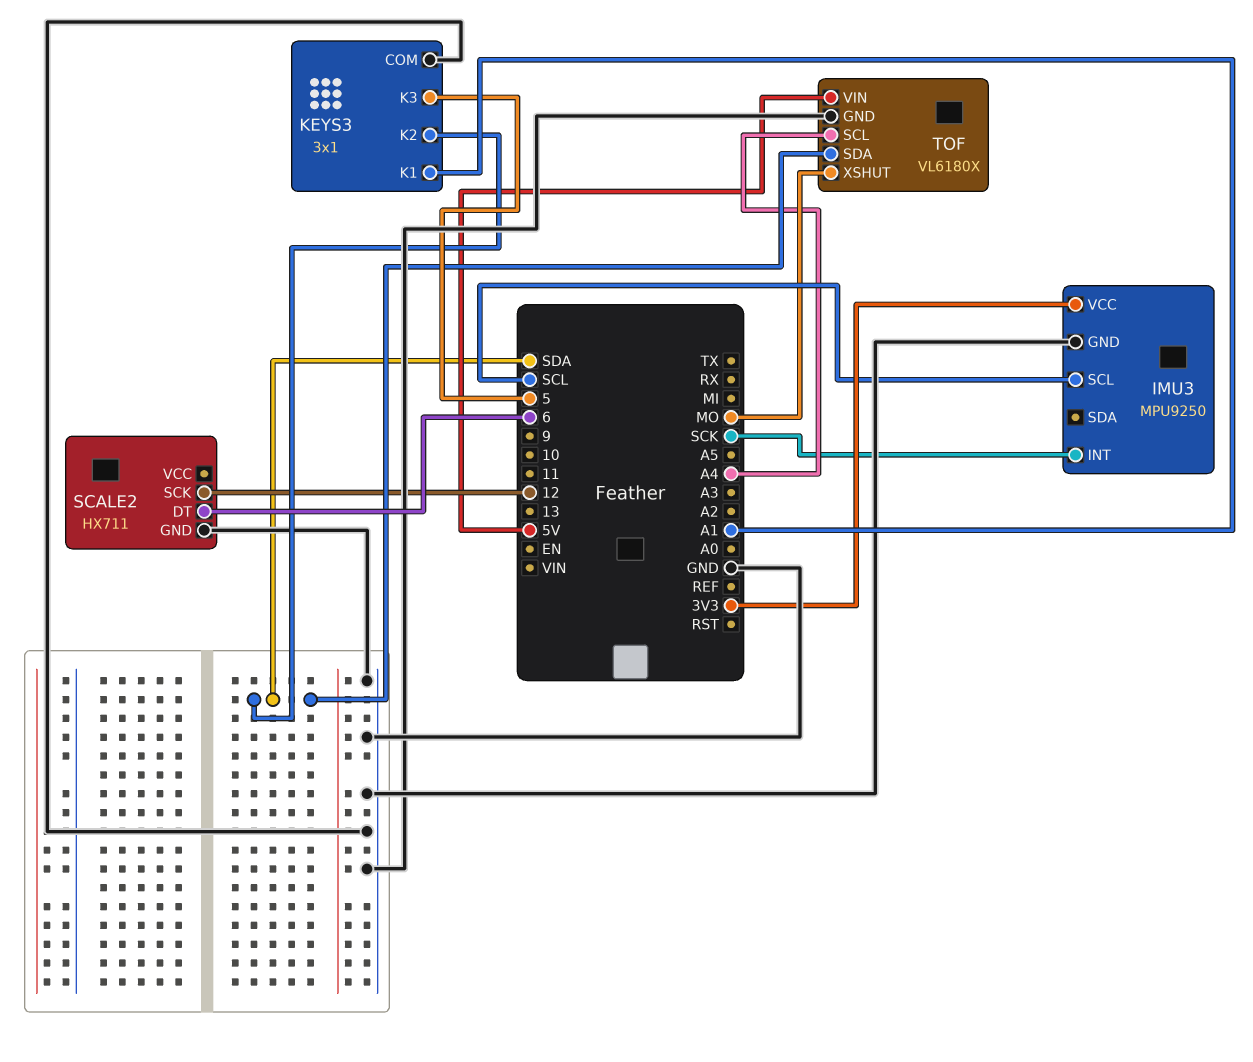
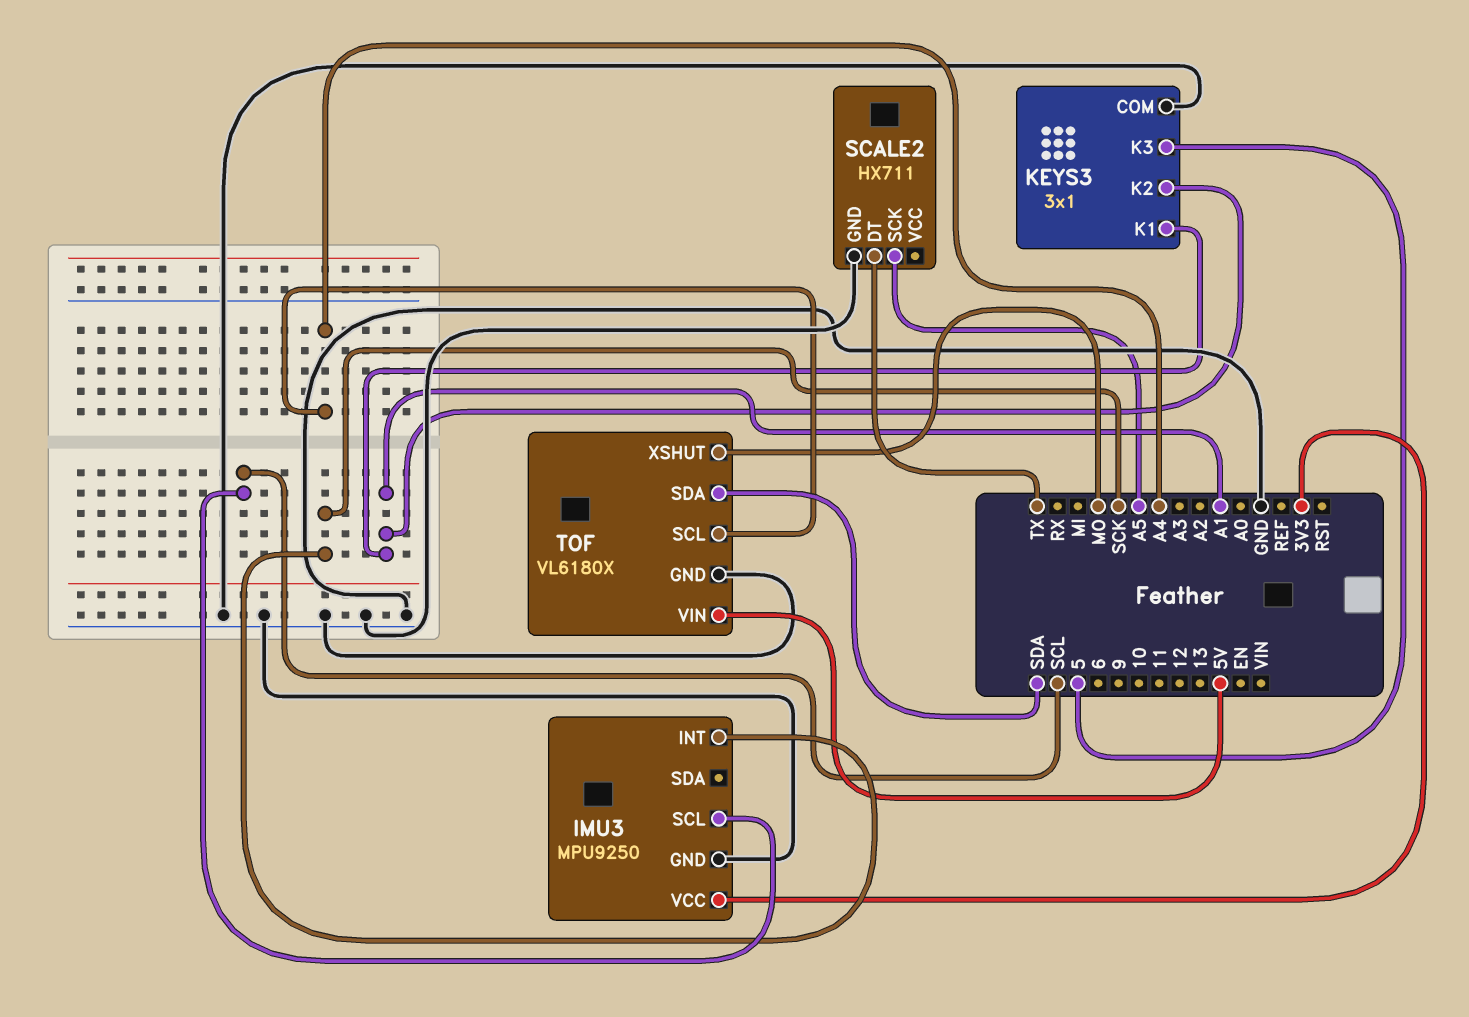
KEYS3 pin K2: SDA -> A1
SCALE2 pin DT: 6 -> TX
SCALE2 pin SCK: 12 -> A5

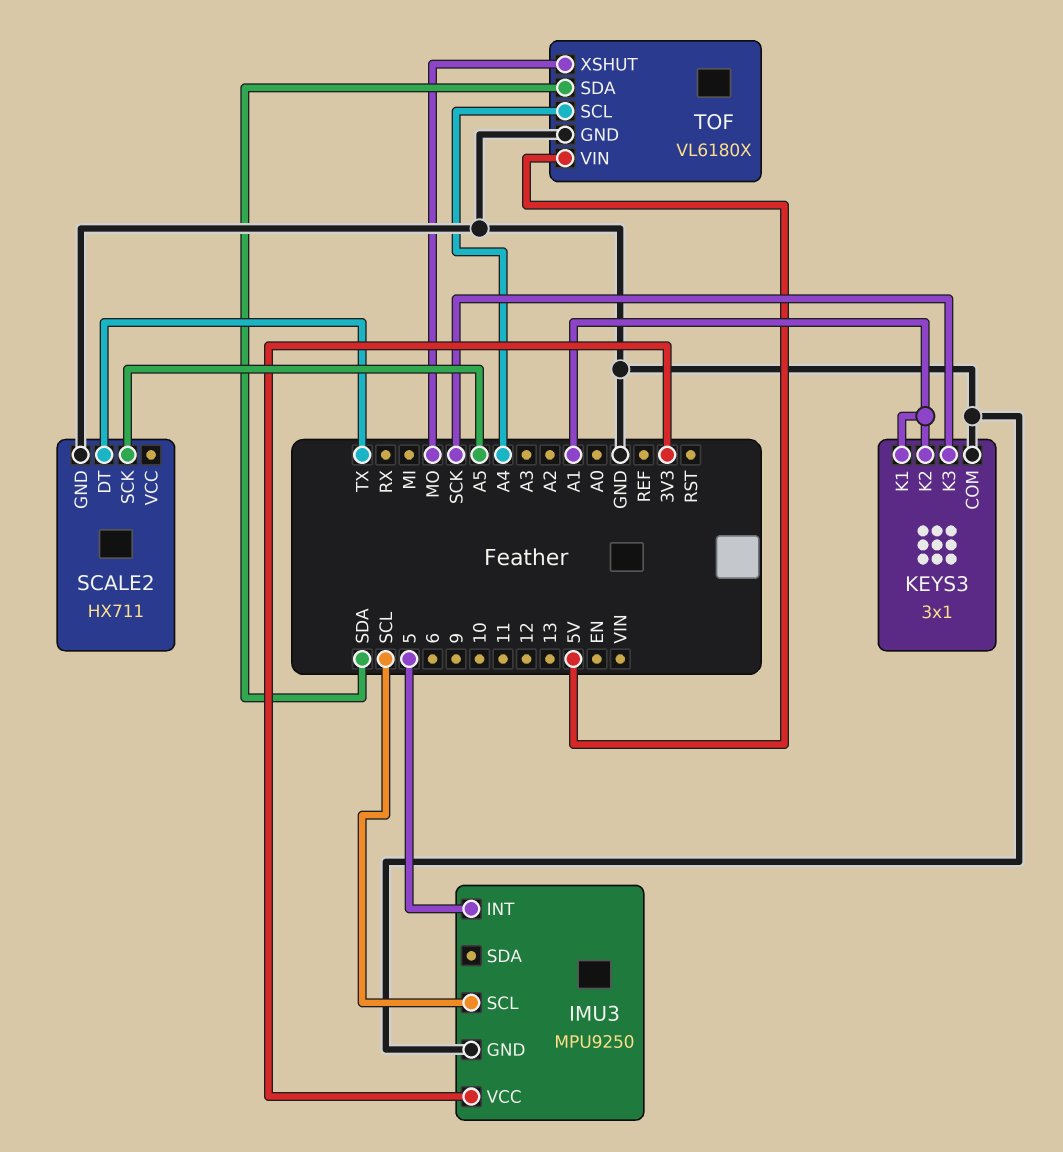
IMU3 pin INT: SCK -> 5
KEYS3 pin K3: 5 -> SCK

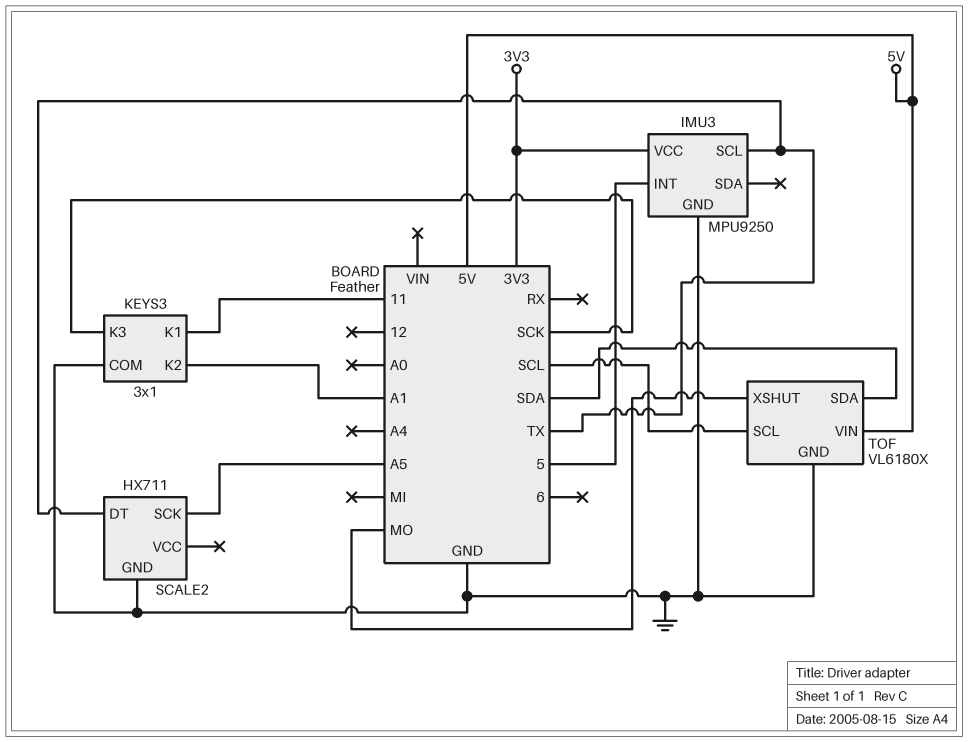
IMU3 pin SCL: SCL -> TX
KEYS3 pin K1: A1 -> 11
TOF pin SCL: A4 -> SCL

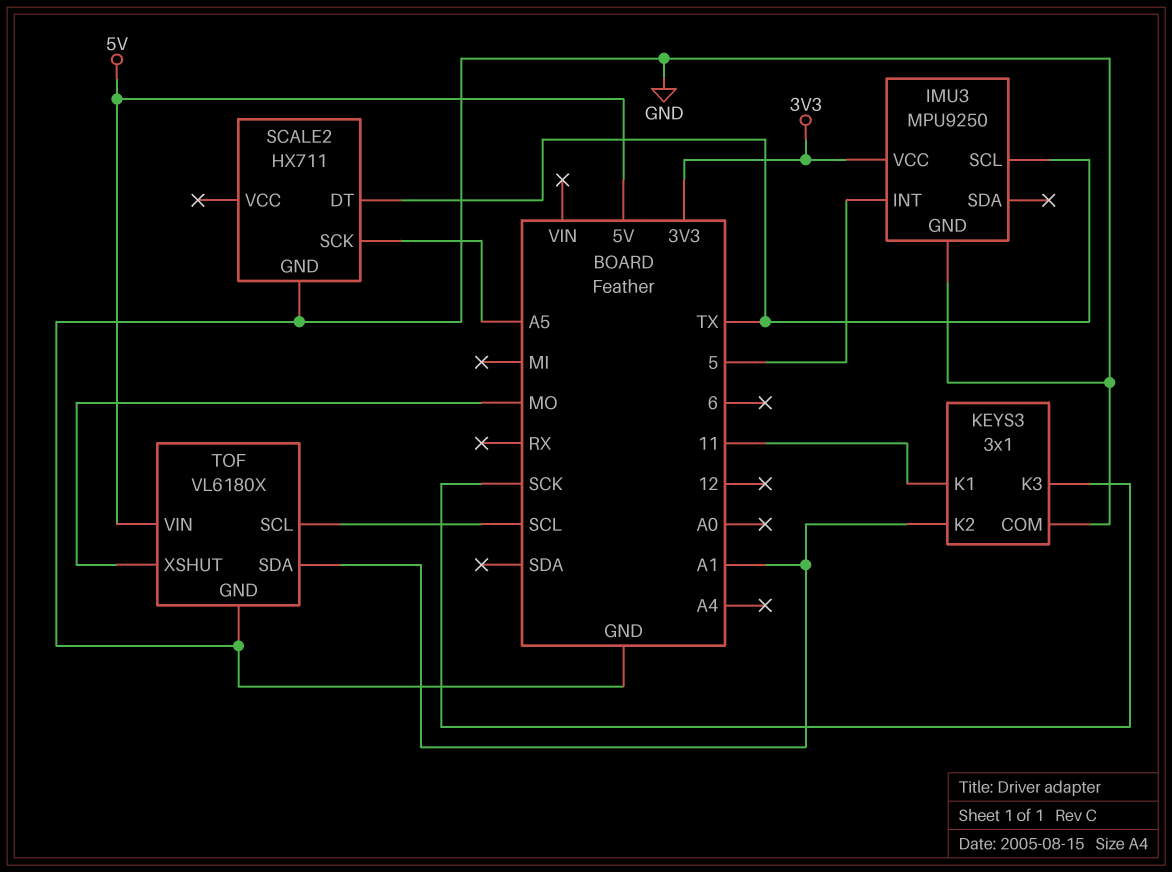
TOF pin SDA: SDA -> A1

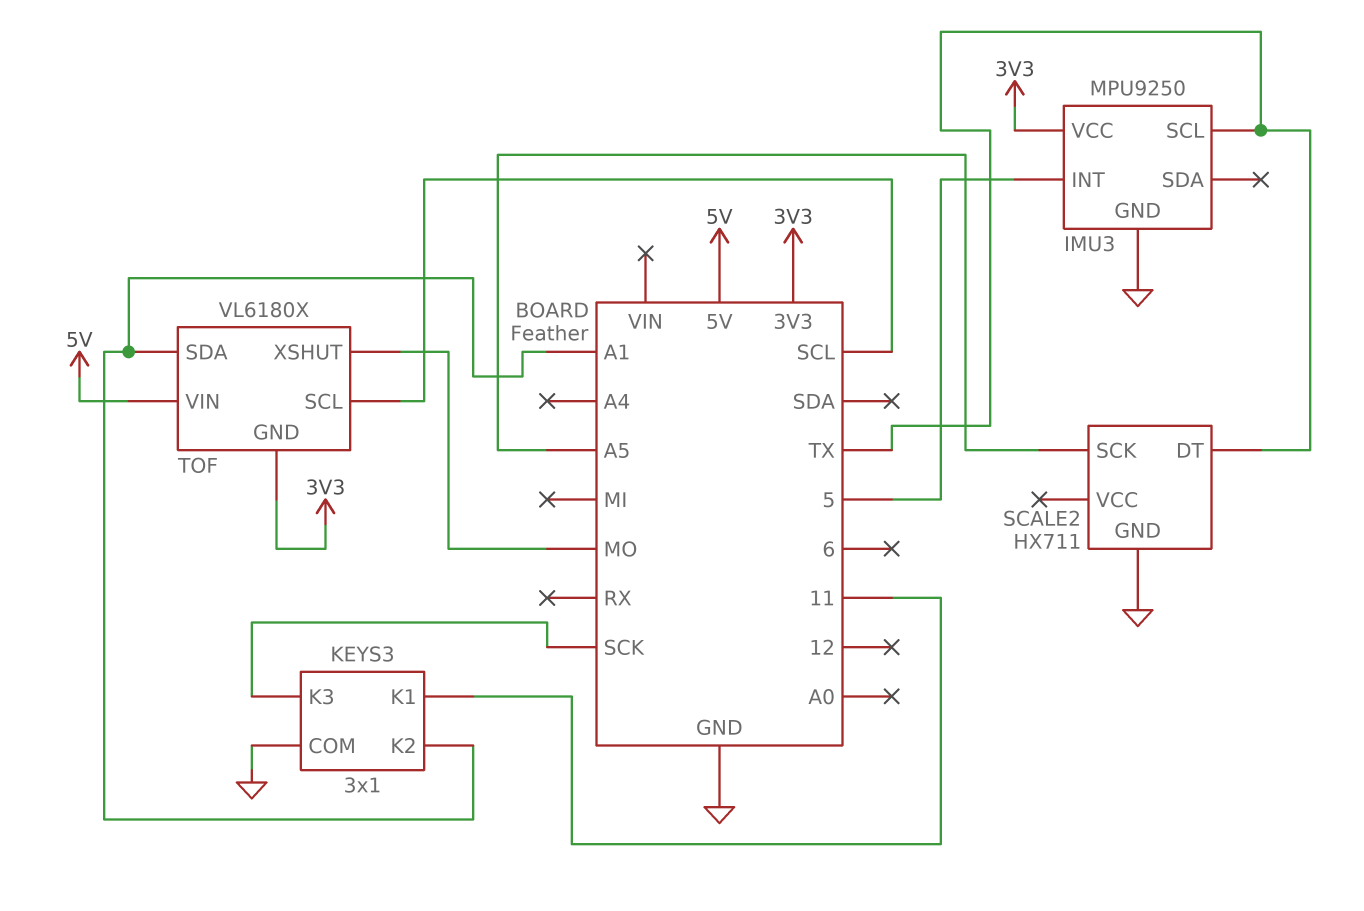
TOF pin GND: GND -> 3V3

